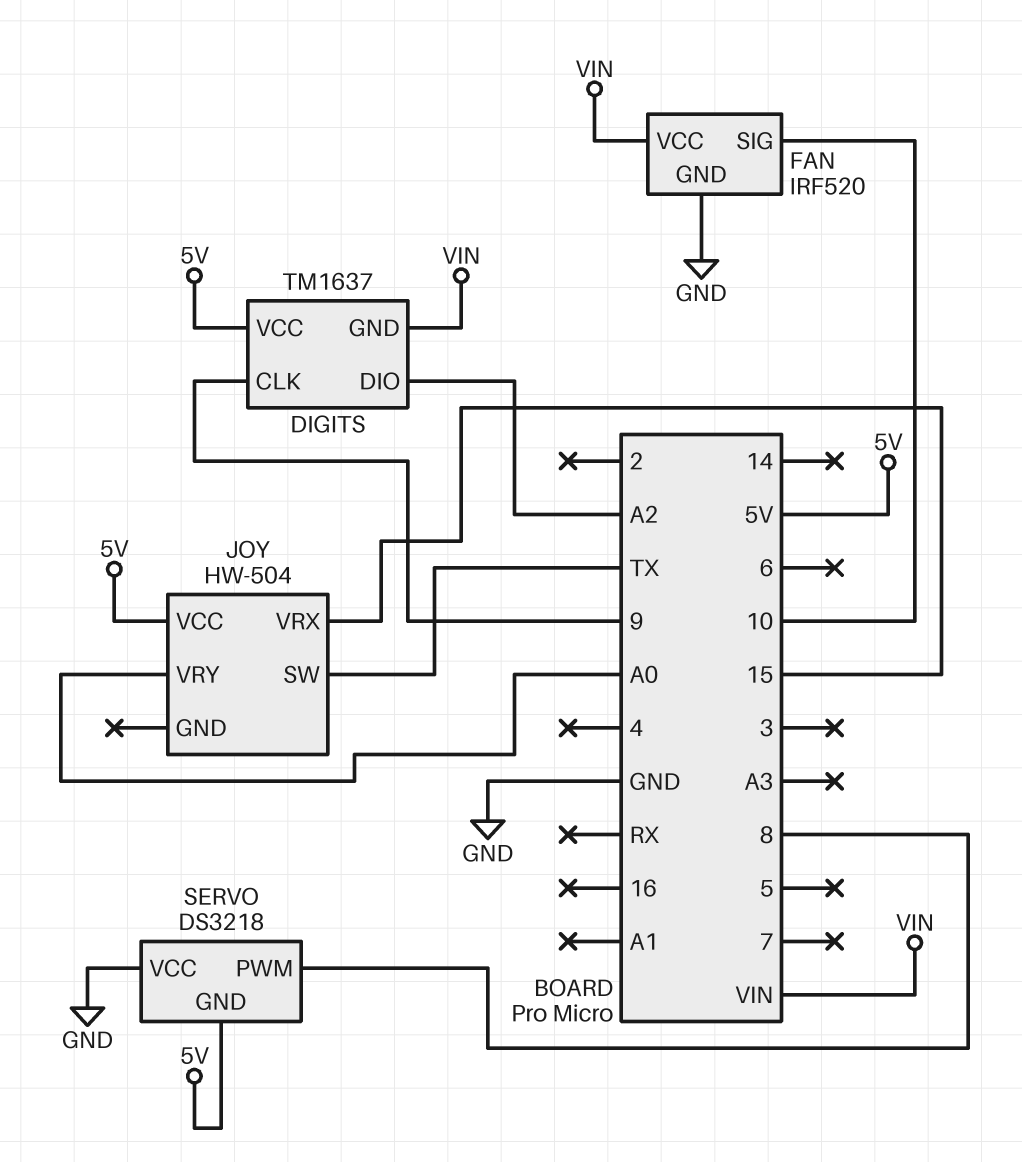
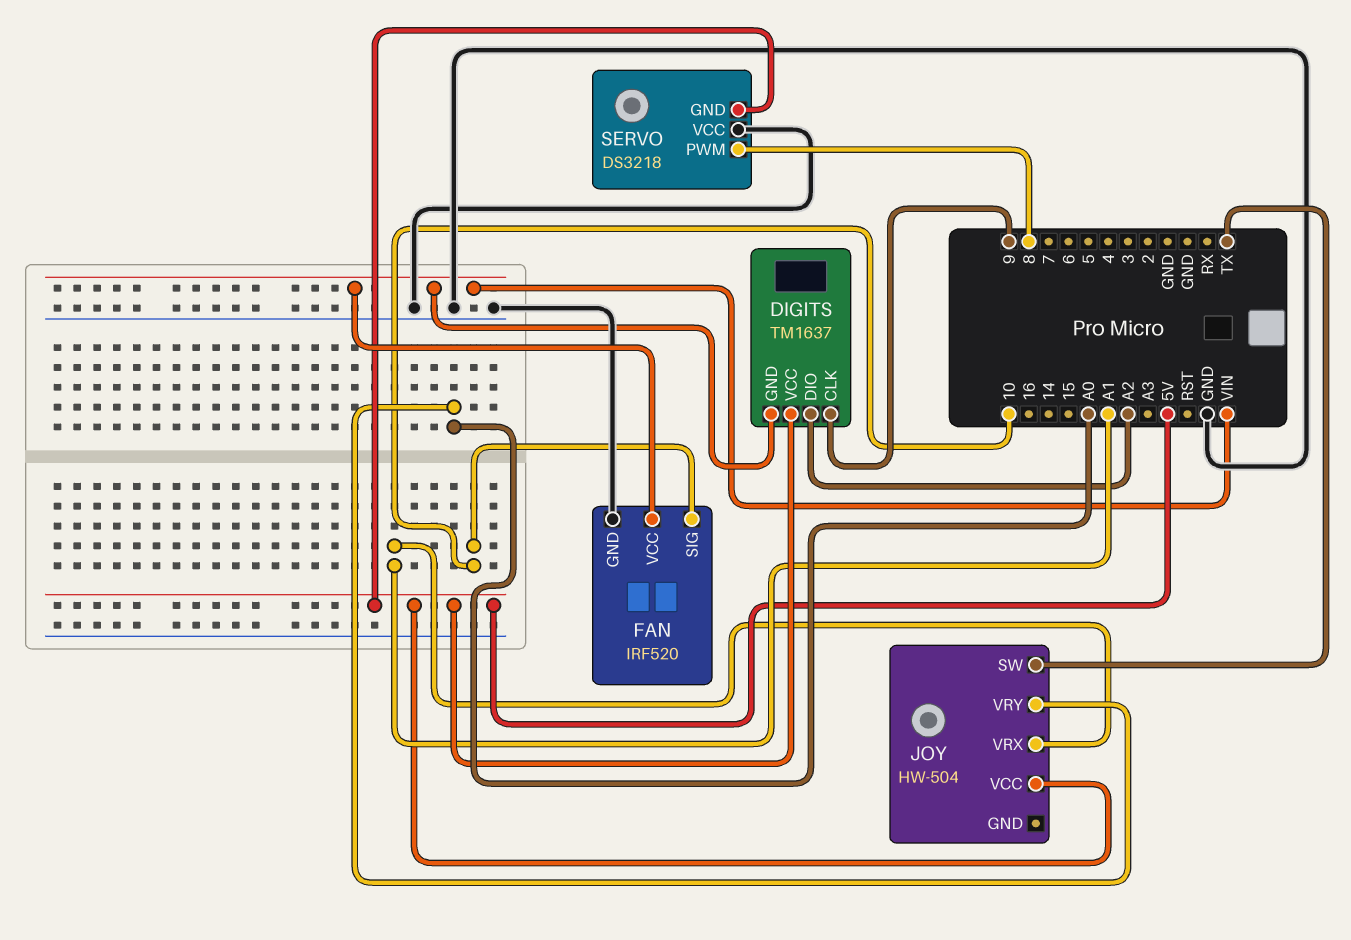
JOY pin VRX: 15 -> A1

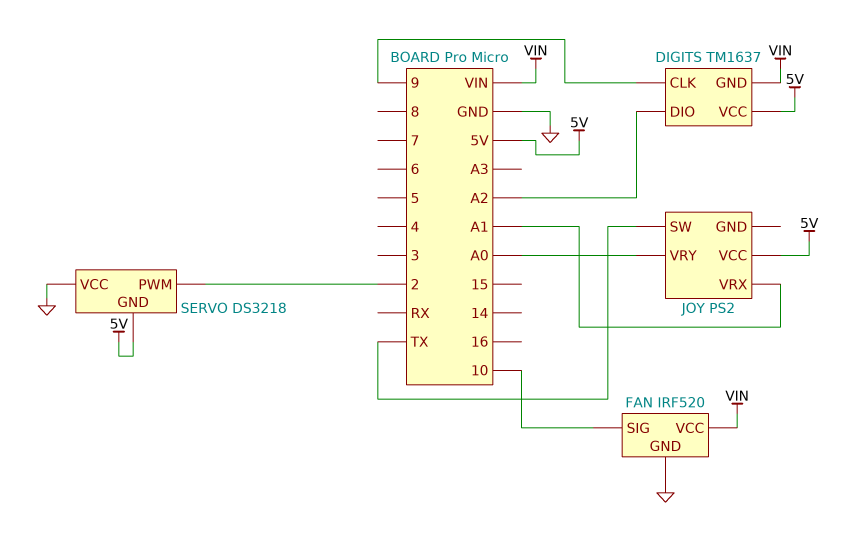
JOY: HW-504 -> PS2
SERVO pin PWM: 8 -> 2

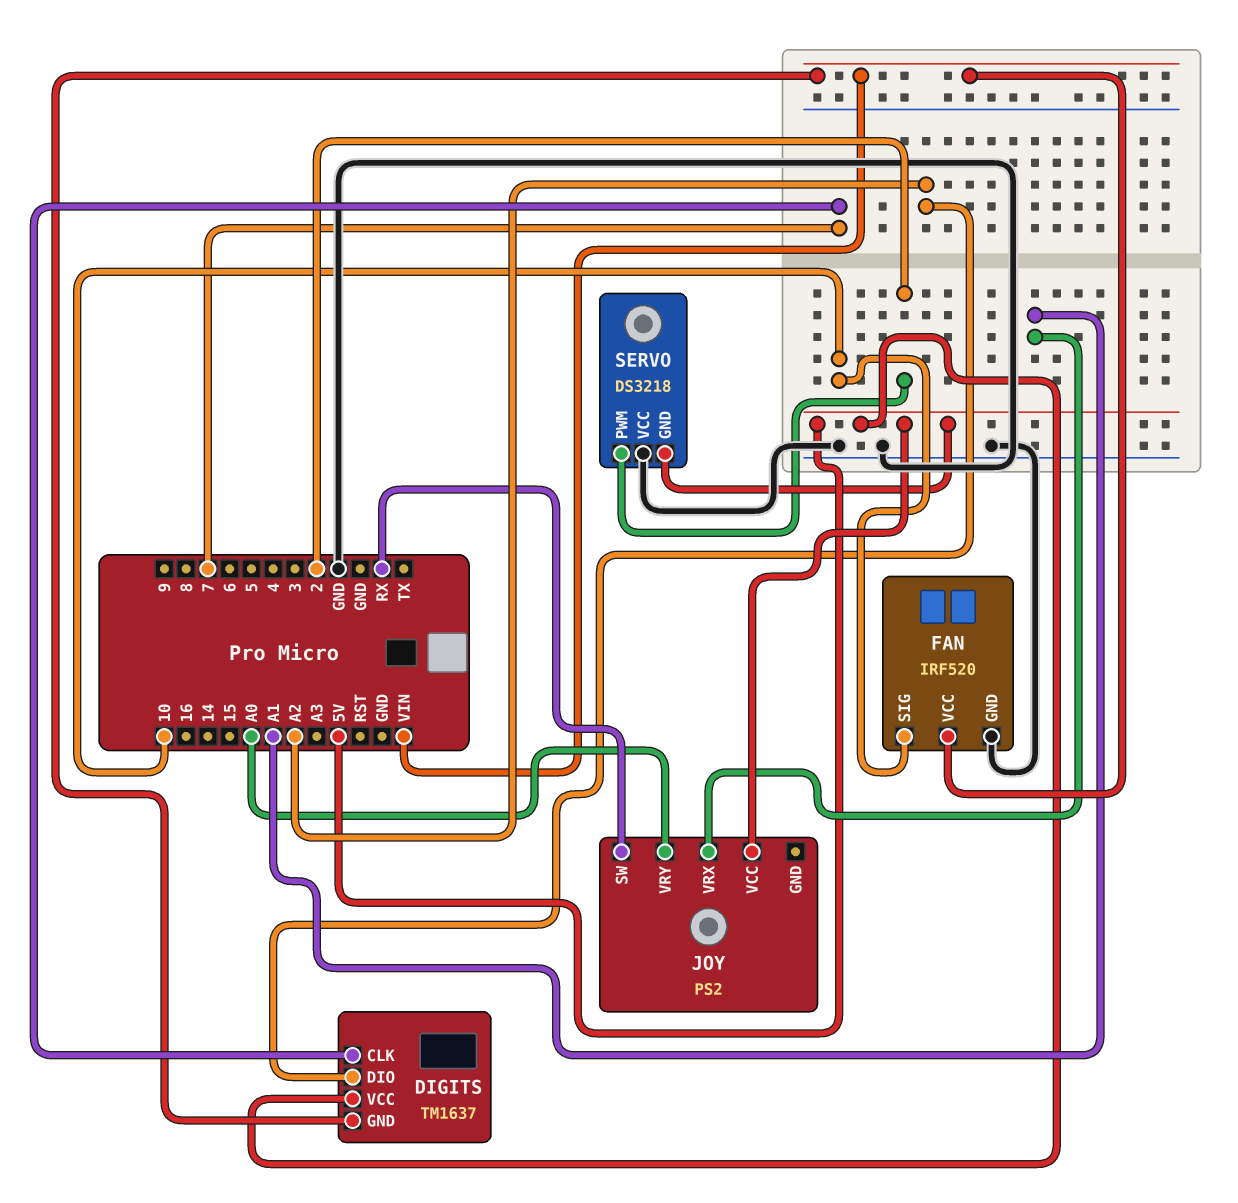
DIGITS pin CLK: 9 -> 7
JOY pin SW: TX -> RX

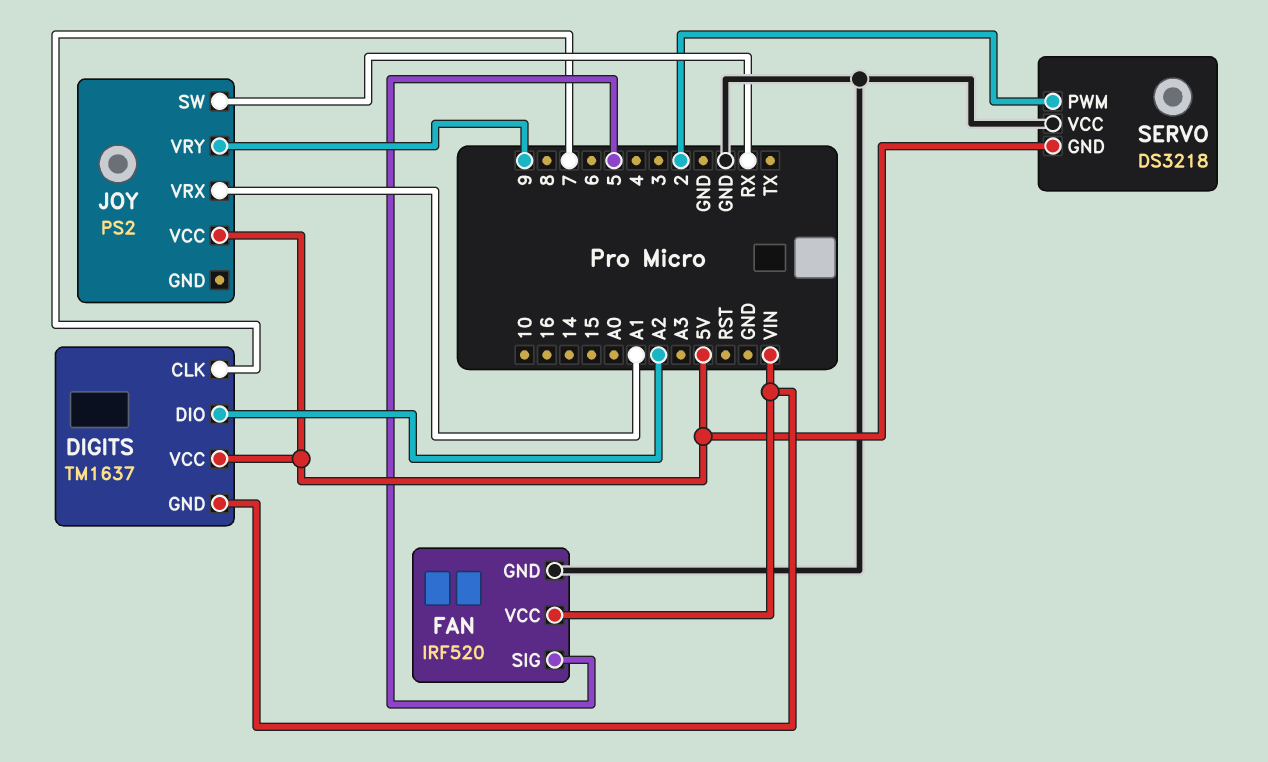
FAN pin SIG: 10 -> 5
JOY pin VRY: A0 -> 9

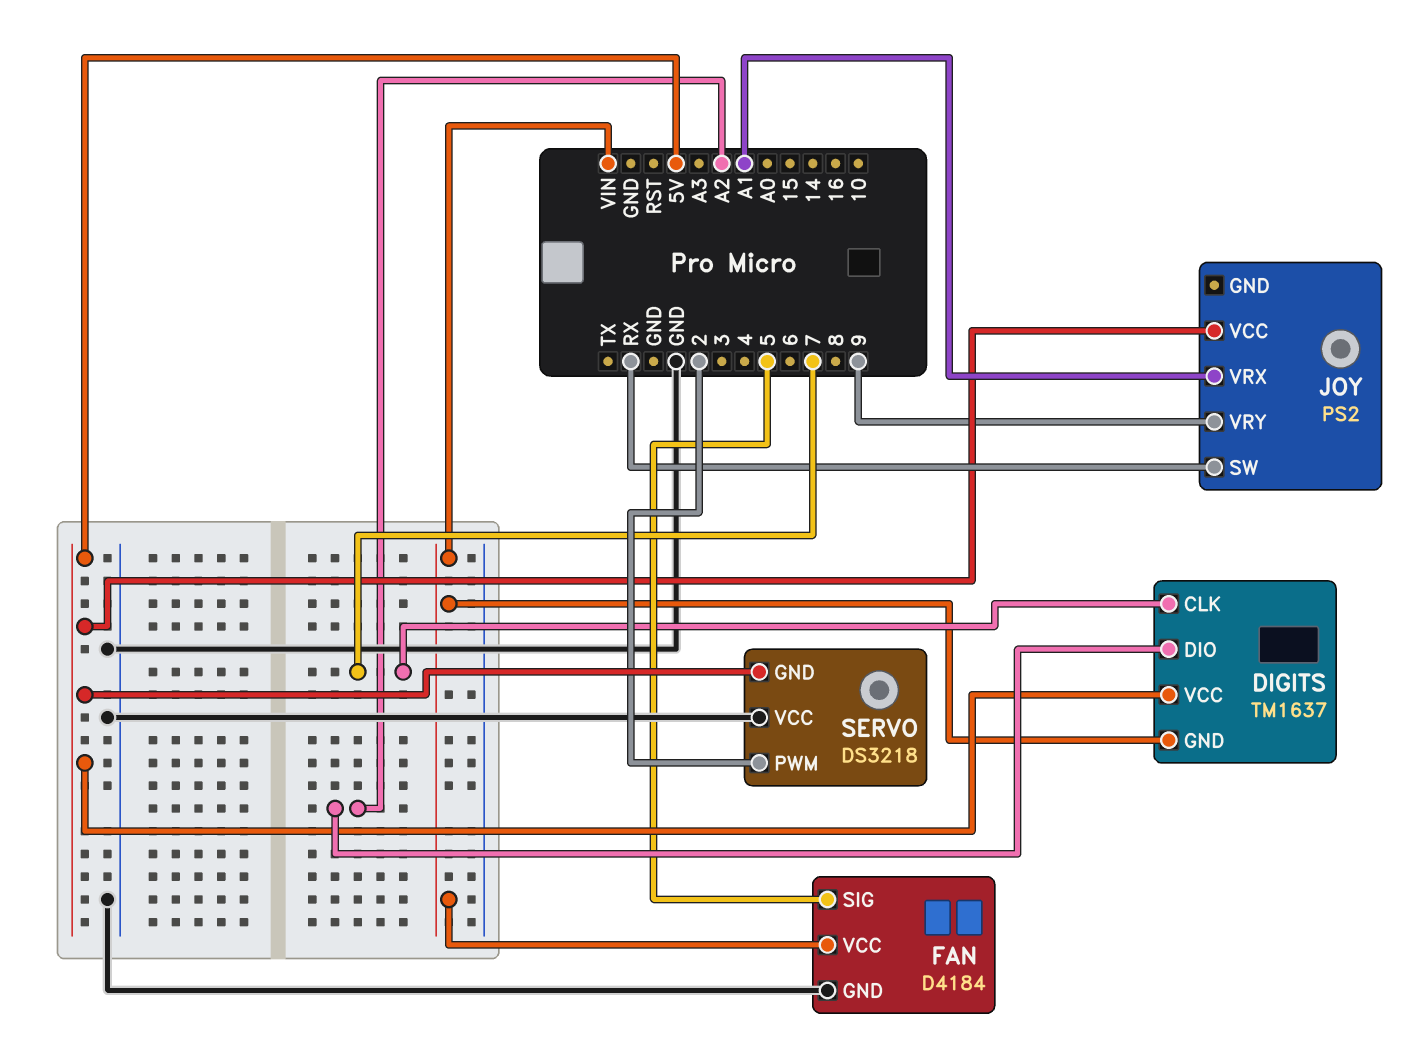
FAN: IRF520 -> D4184

